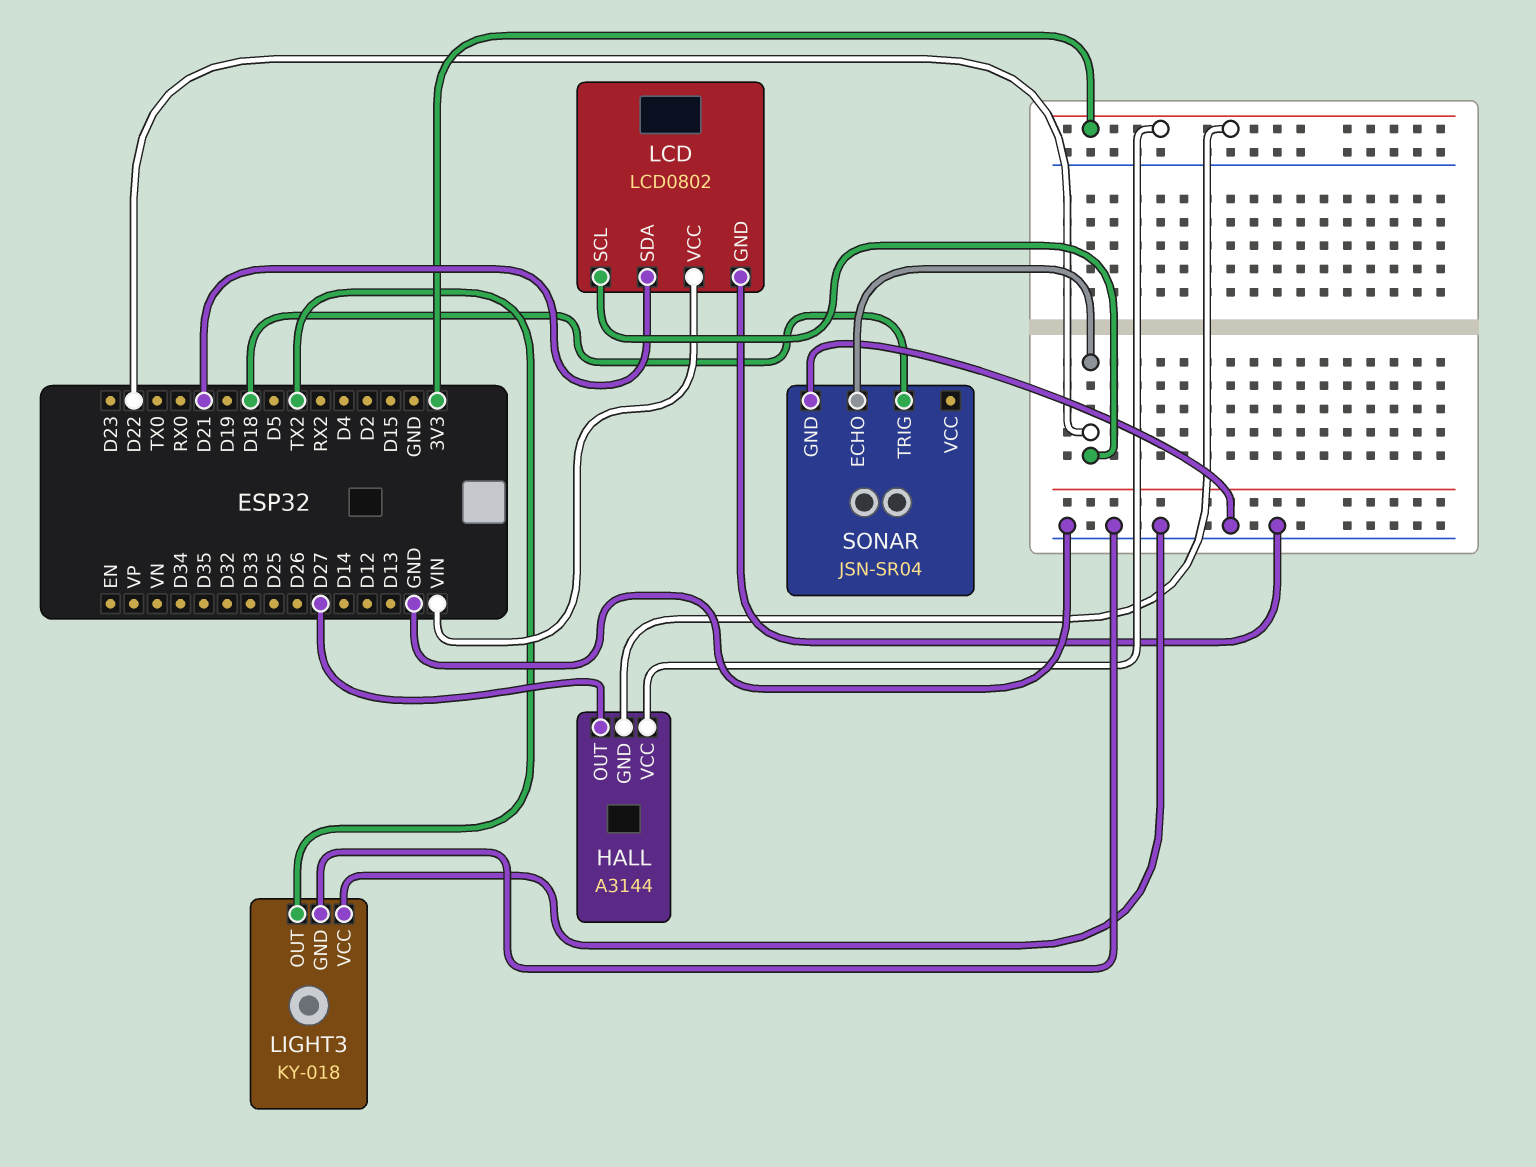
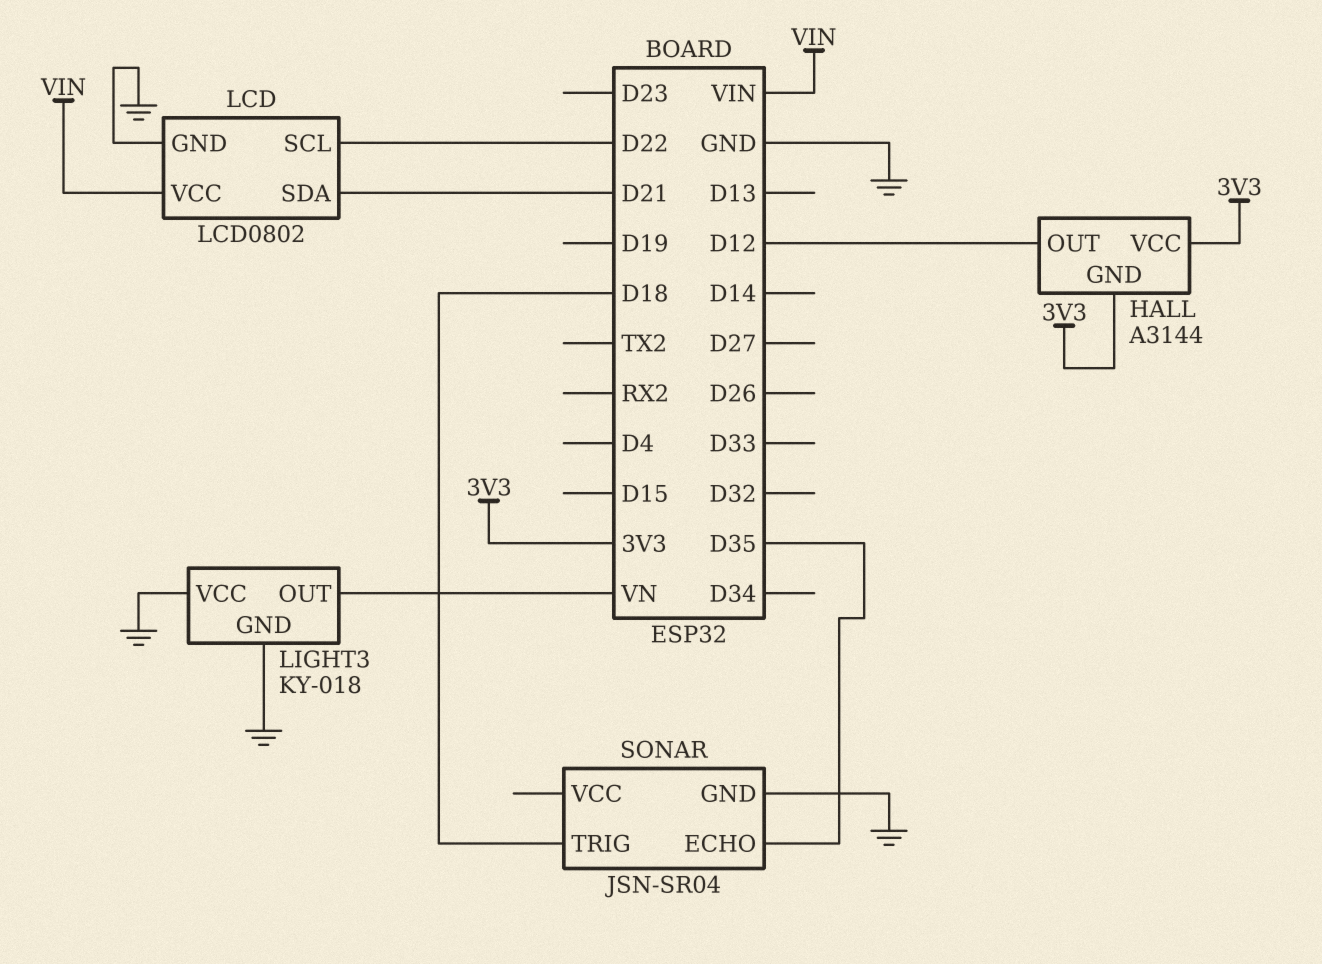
HALL pin OUT: D27 -> D12
LIGHT3 pin OUT: TX2 -> VN
SONAR pin ECHO: D22 -> D35

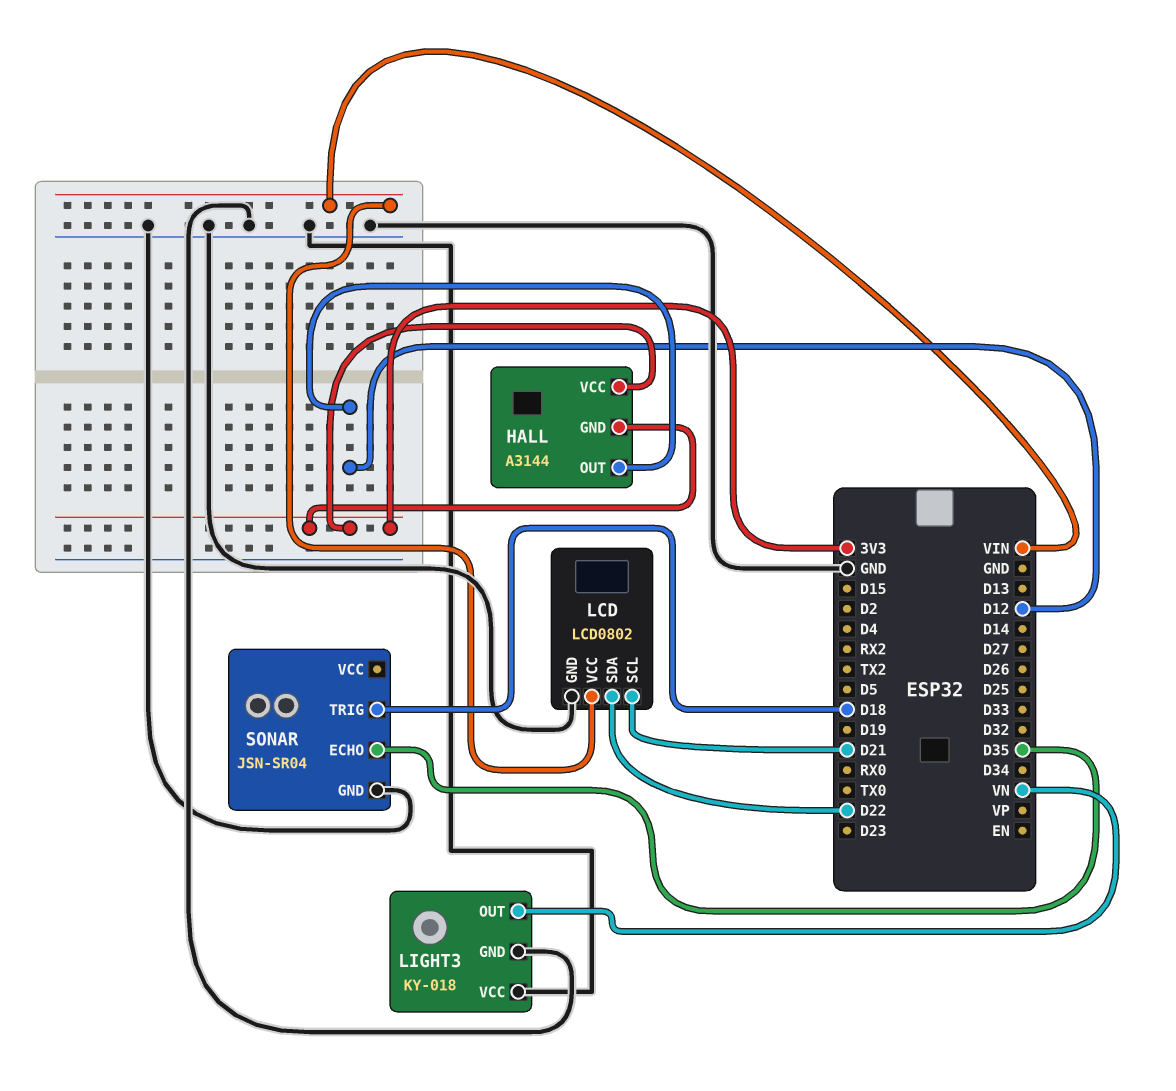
LCD pin SCL: D22 -> D21
LCD pin SDA: D21 -> D22

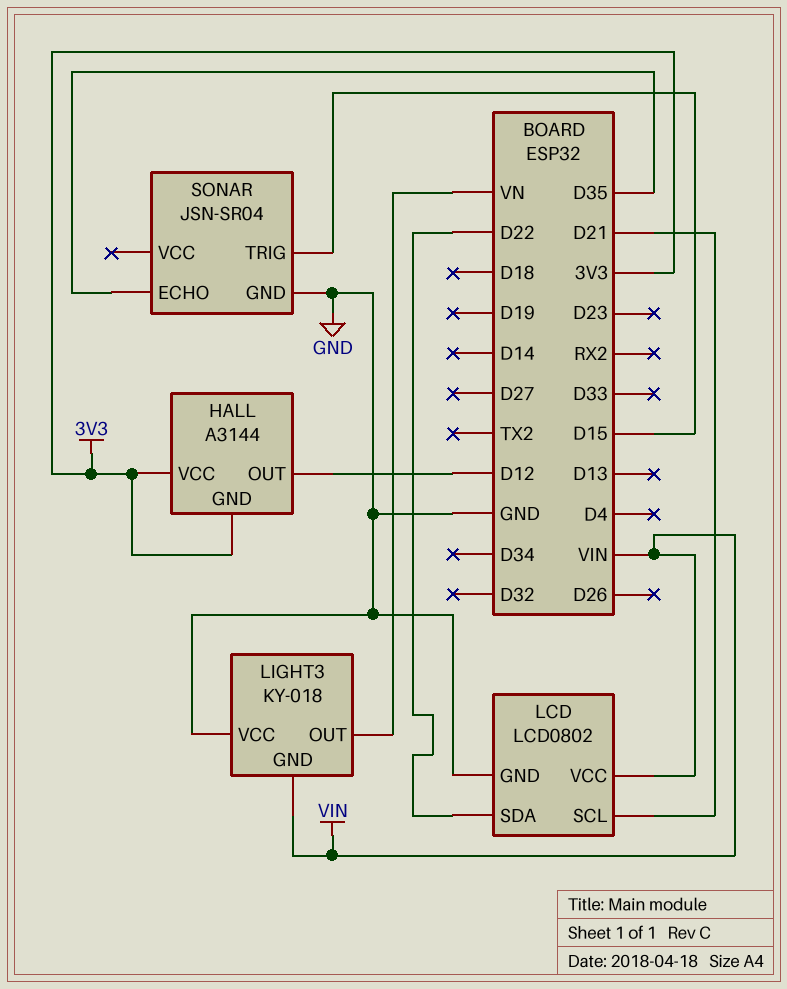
LIGHT3 pin GND: GND -> VIN
SONAR pin TRIG: D18 -> D15

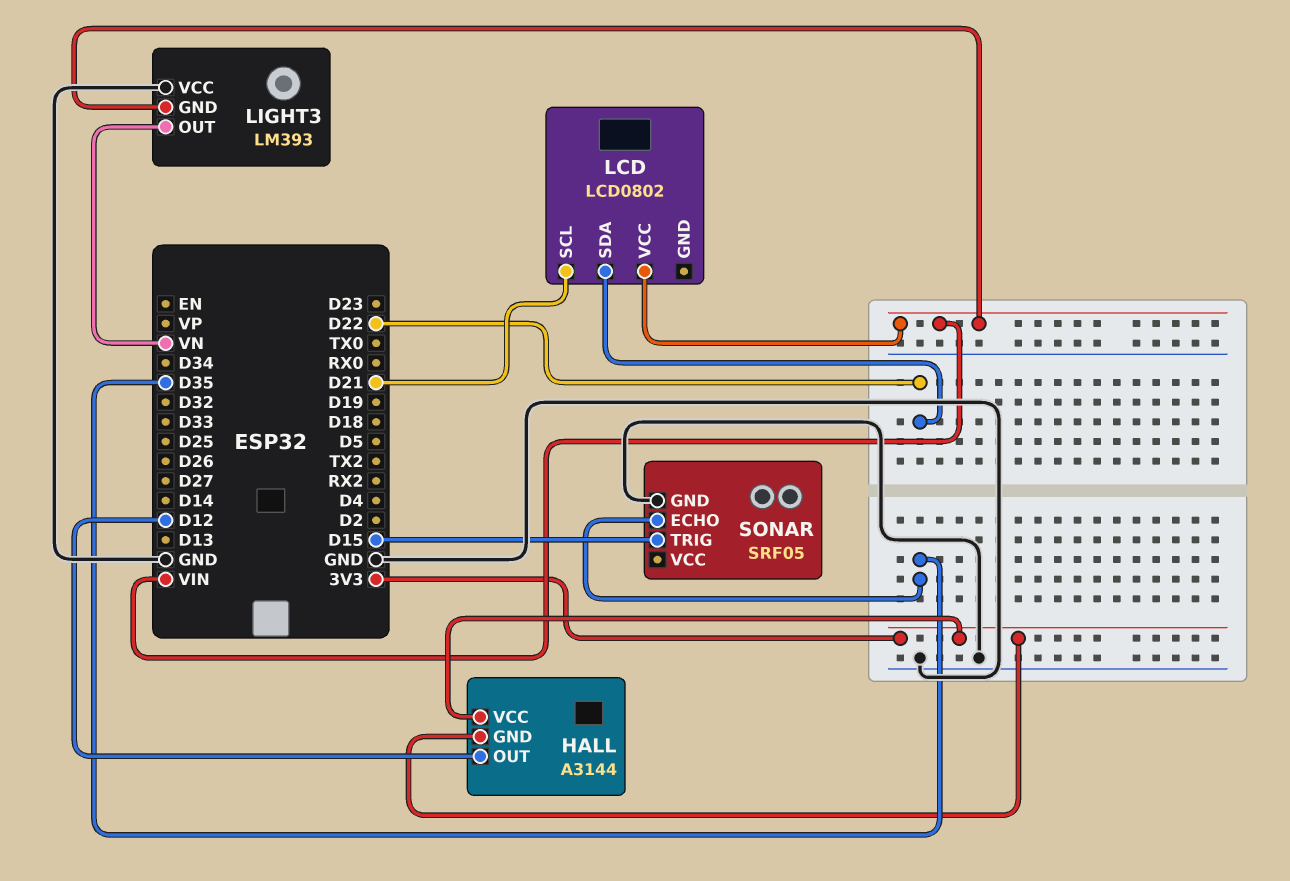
LCD pin GND: GND -> none
LIGHT3: KY-018 -> LM393
SONAR: JSN-SR04 -> SRF05

